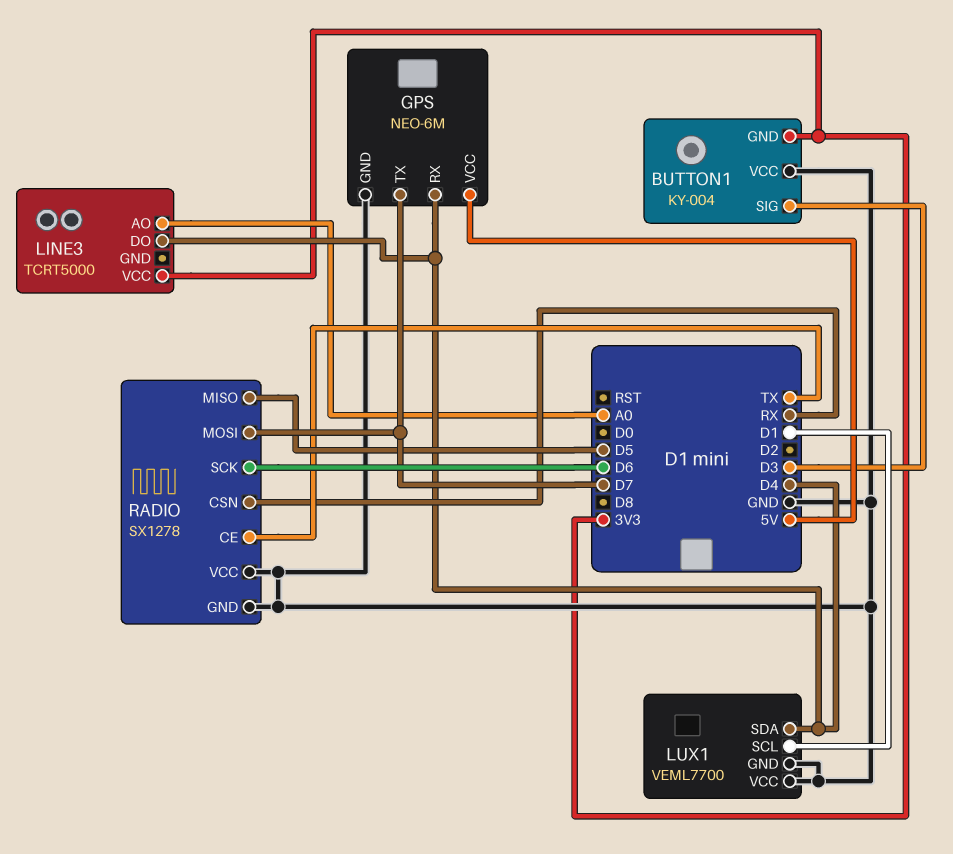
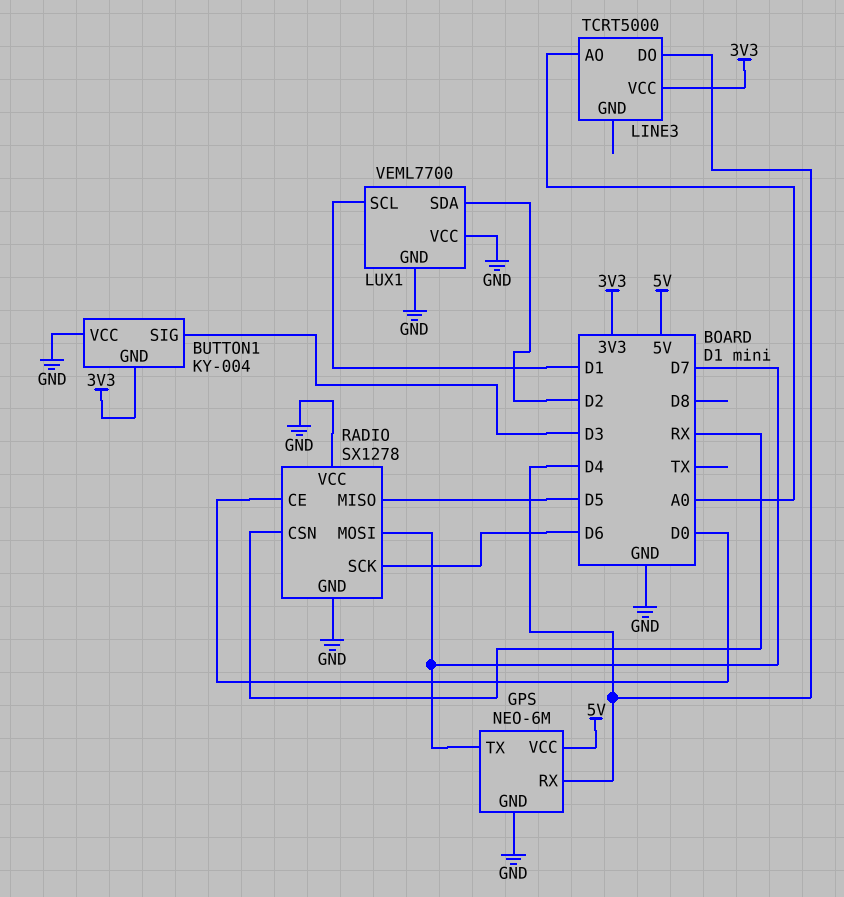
LUX1 pin SDA: D4 -> D2
RADIO pin CE: TX -> D0

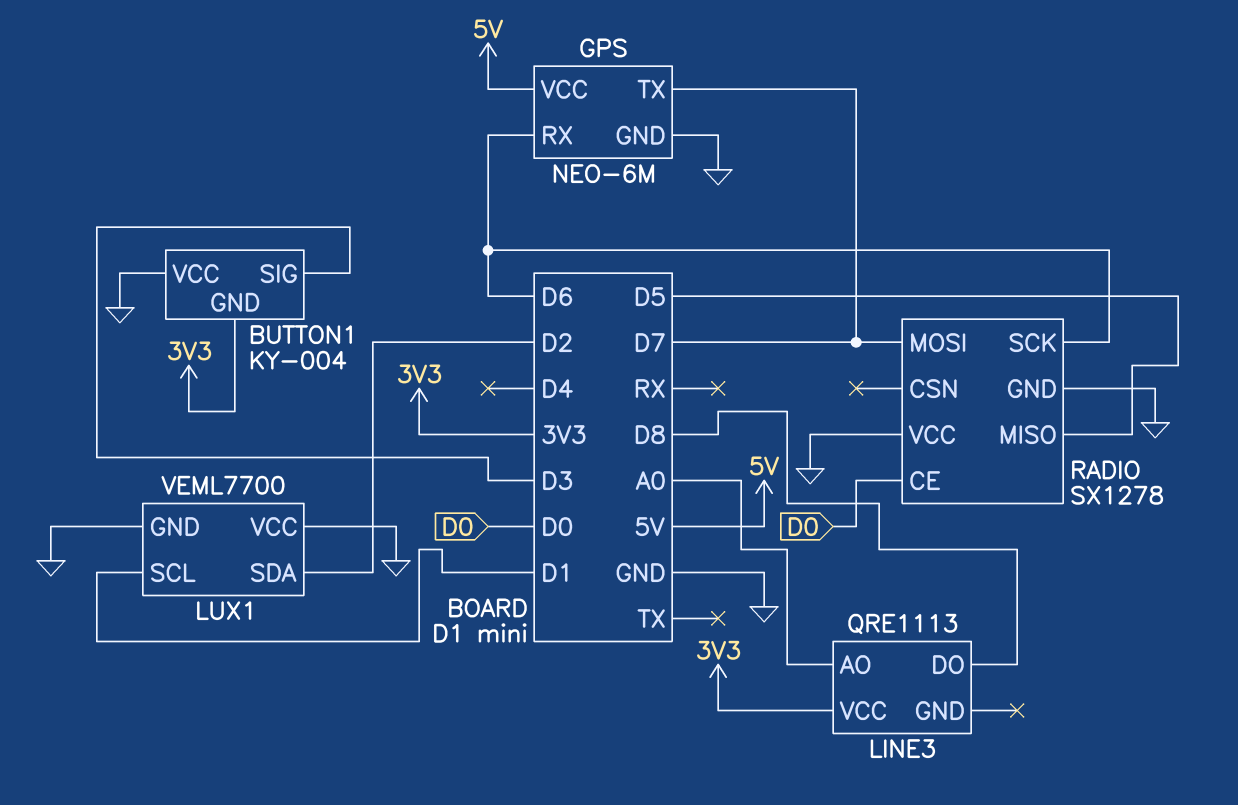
GPS pin RX: D4 -> D6
LINE3: TCRT5000 -> QRE1113
LINE3 pin DO: D4 -> D8
RADIO pin CSN: RX -> none

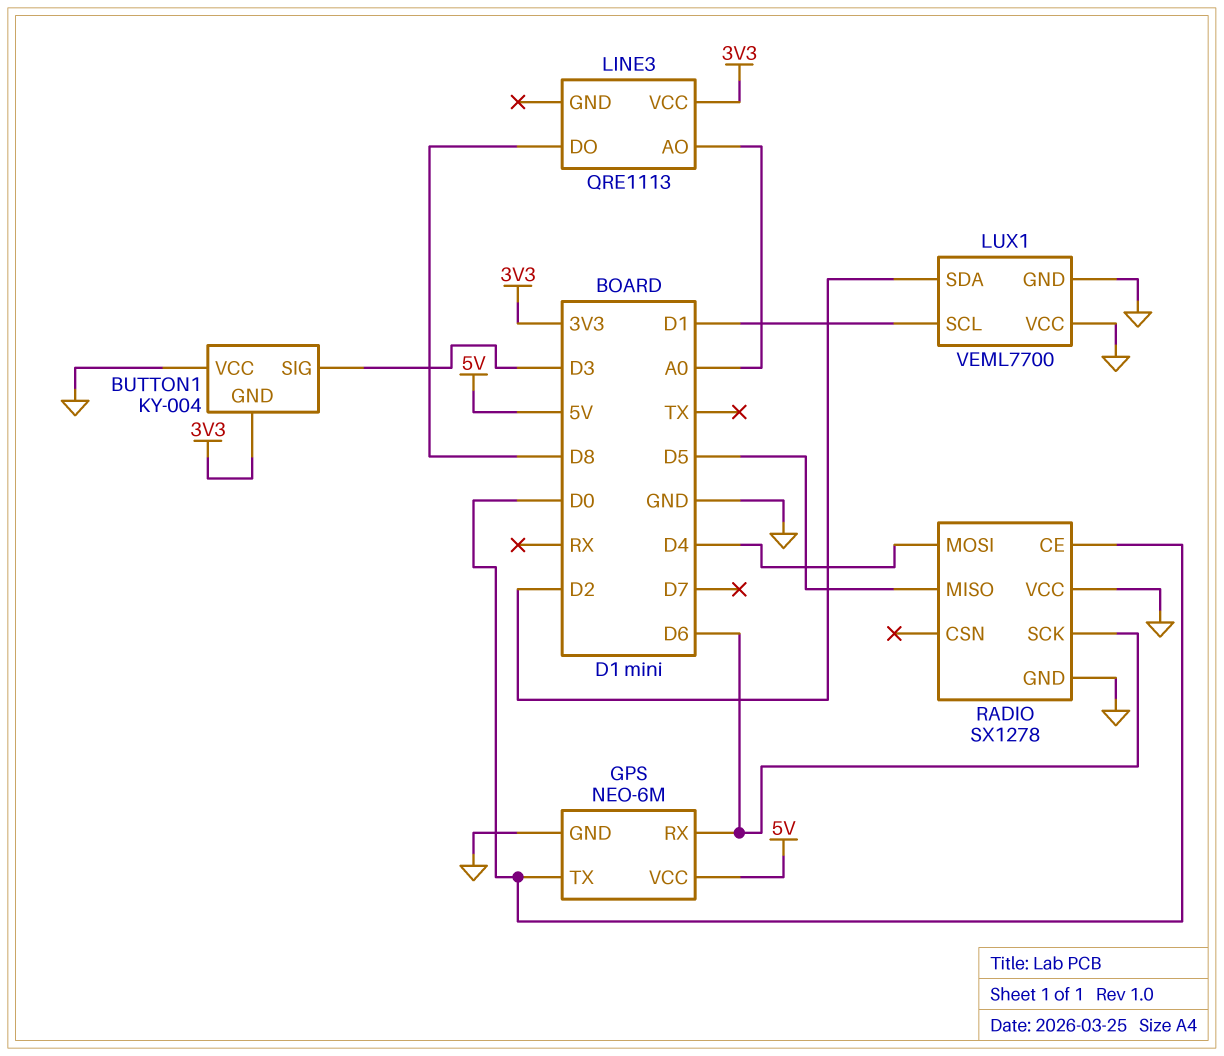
GPS pin TX: D7 -> D0
RADIO pin MOSI: D7 -> D4

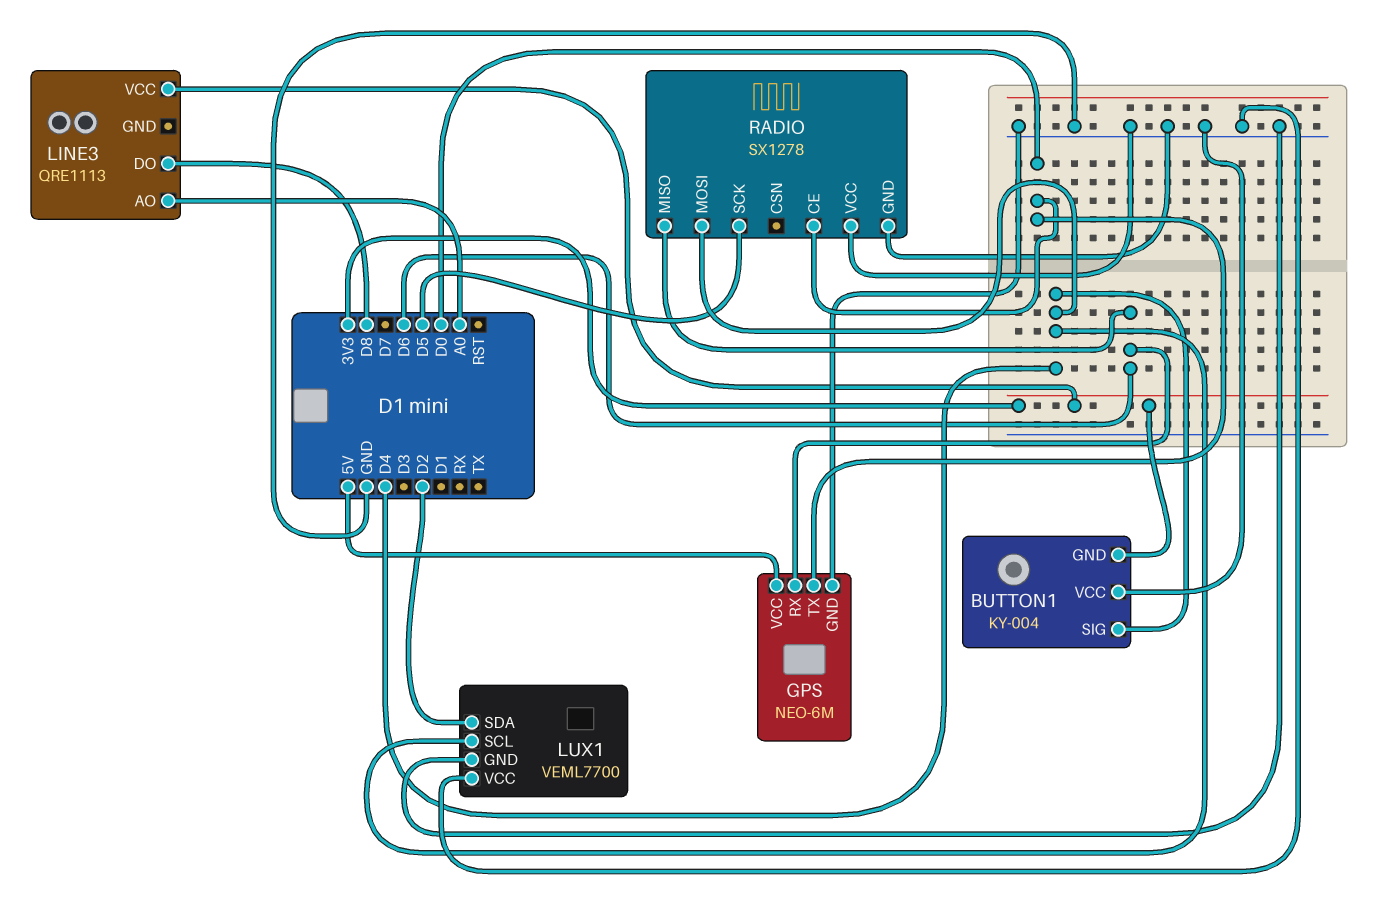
BUTTON1 pin SIG: D3 -> D4
LUX1 pin SCL: D1 -> D4
RADIO pin MISO: D5 -> D6
RADIO pin SCK: D6 -> D5

